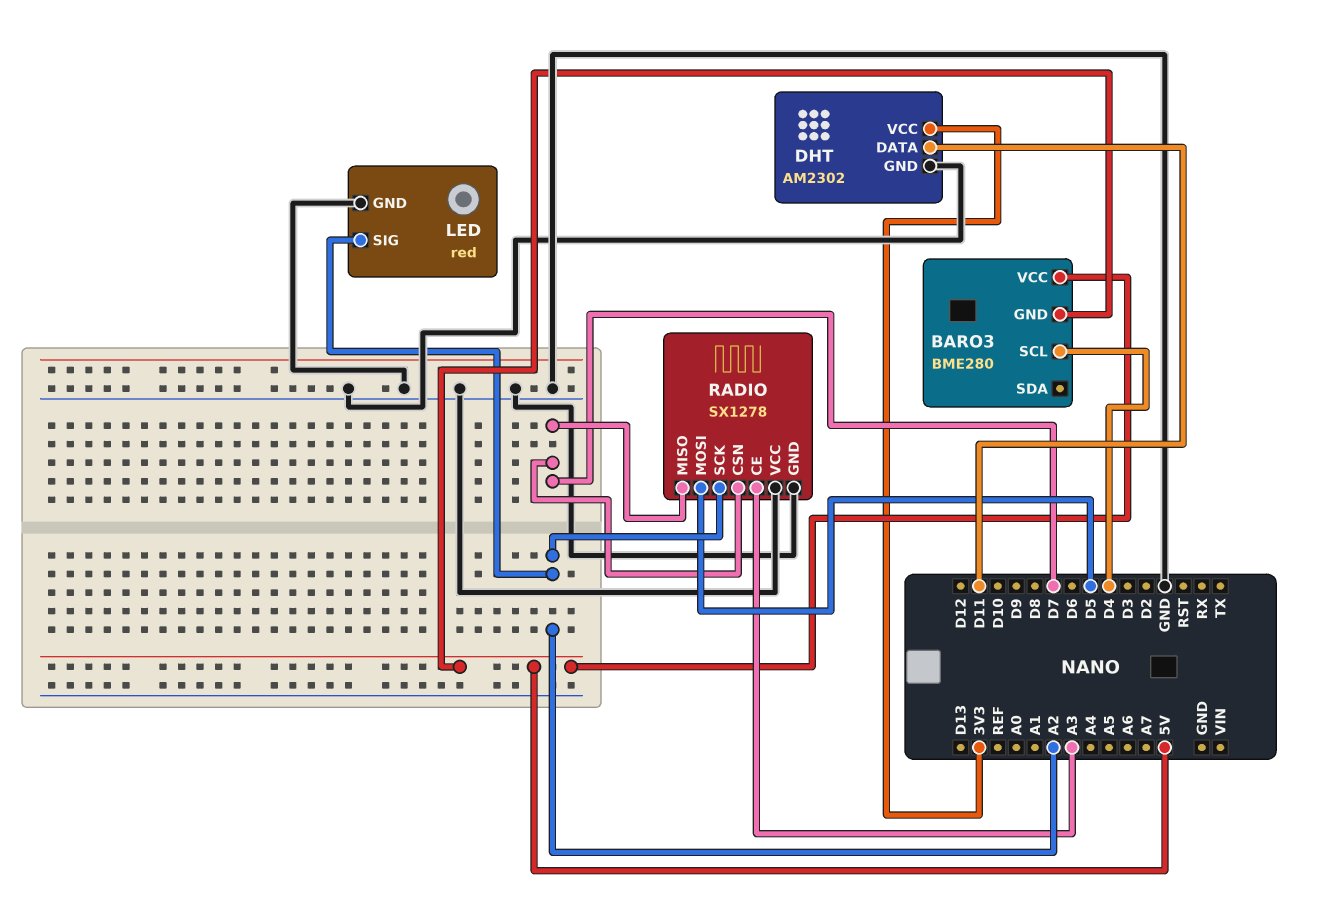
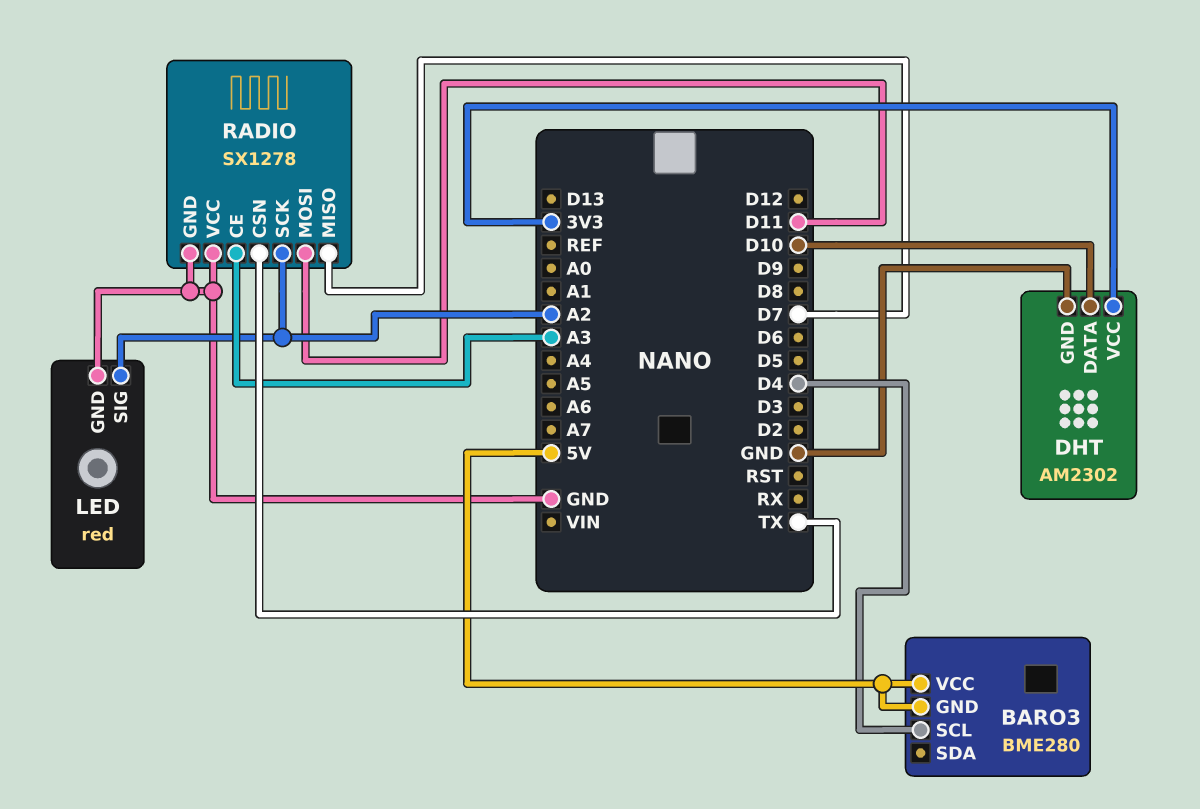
DHT pin DATA: D11 -> D10
RADIO pin CSN: D7 -> TX
RADIO pin MOSI: D5 -> D11

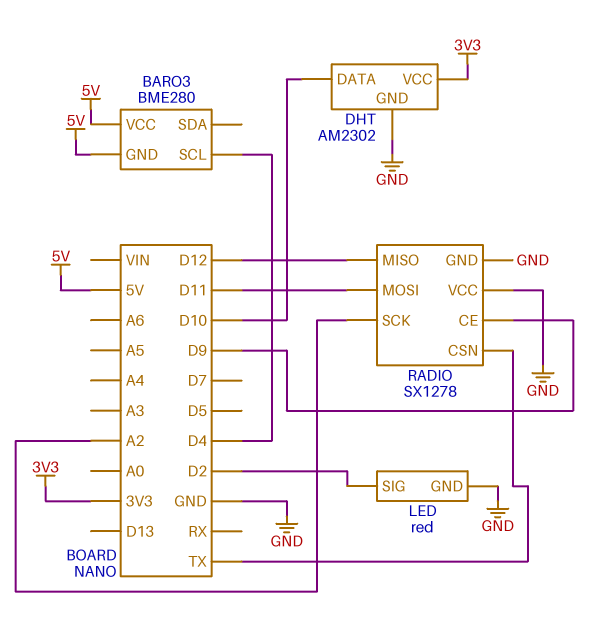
LED pin SIG: A2 -> D2
RADIO pin CE: A3 -> D9
RADIO pin MISO: D7 -> D12

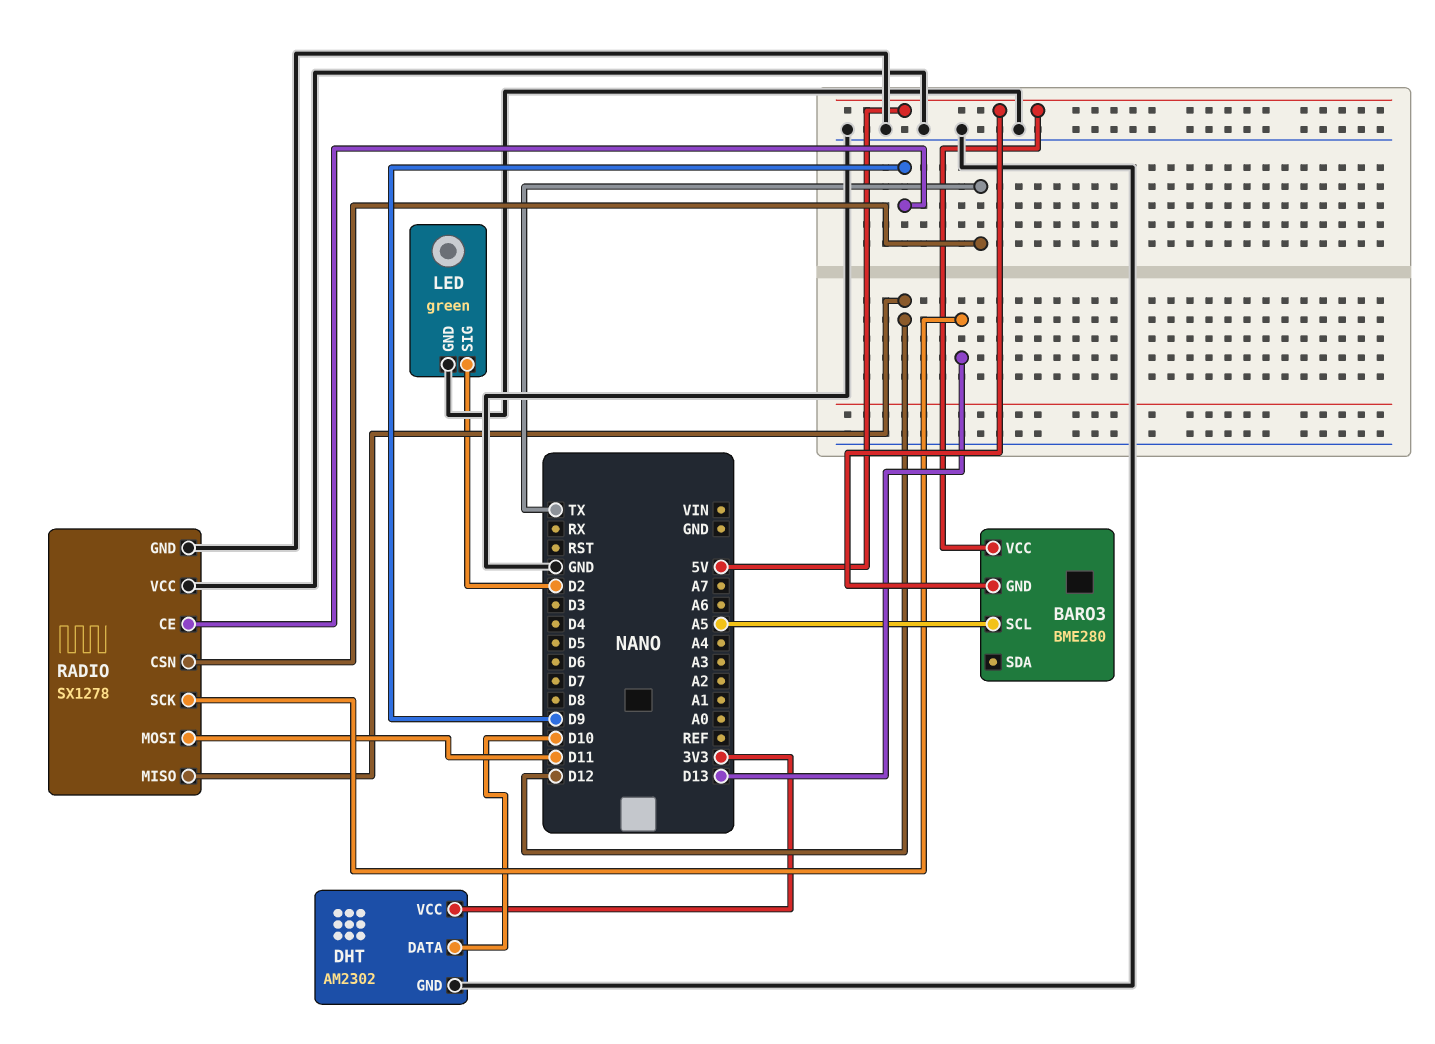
BARO3 pin SCL: D4 -> A5
LED: red -> green
RADIO pin SCK: A2 -> D13

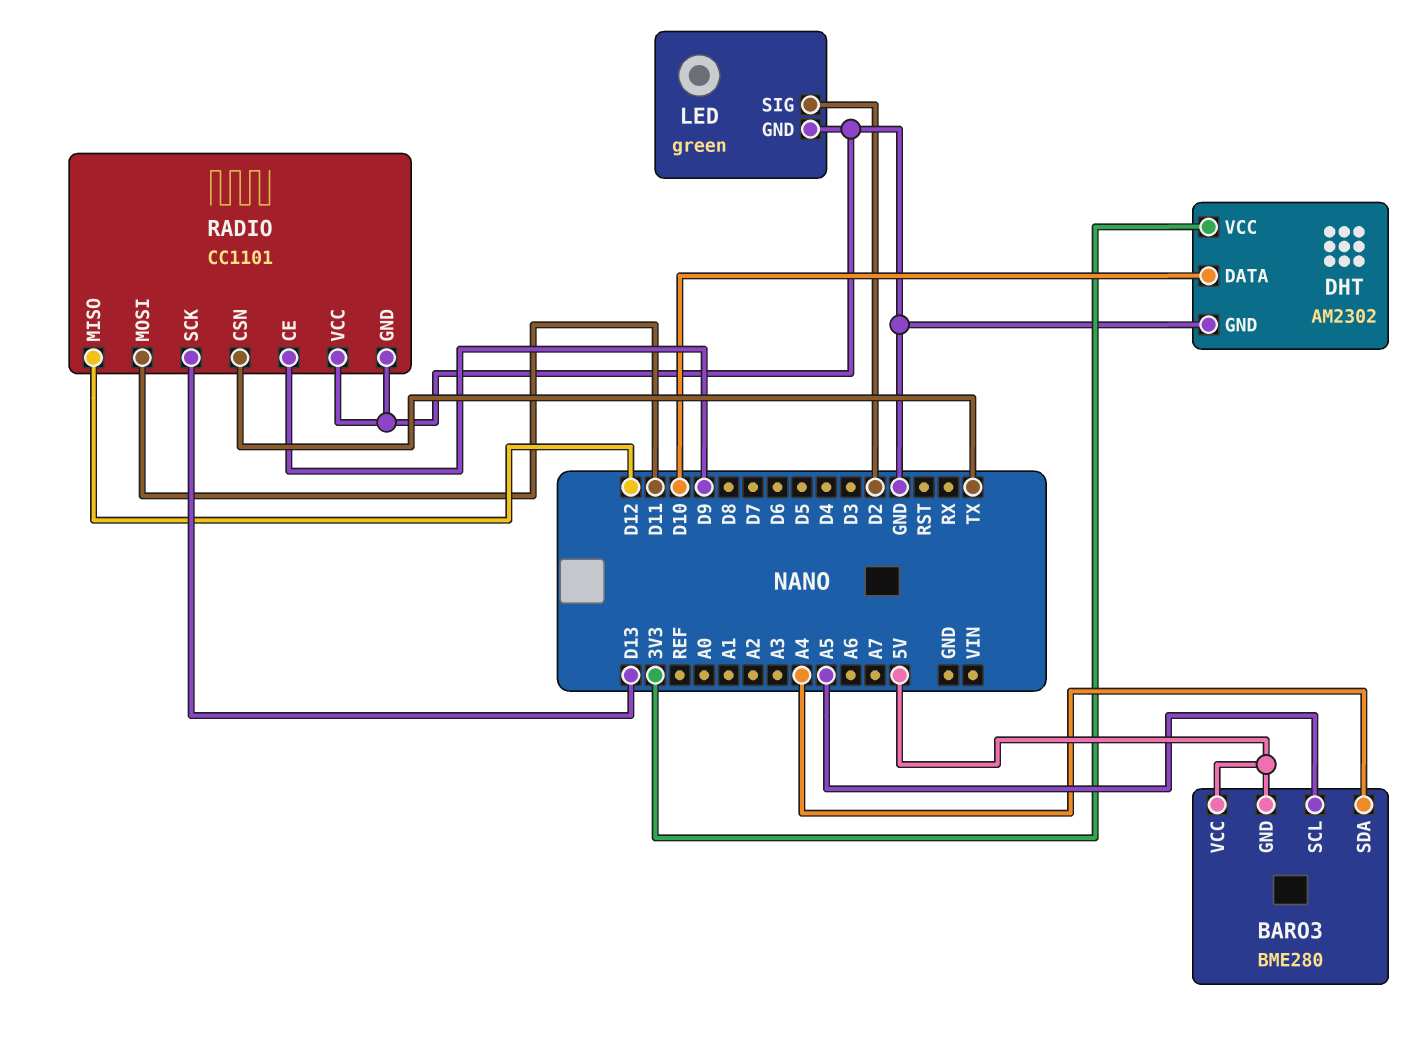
BARO3 pin SDA: none -> A4
RADIO: SX1278 -> CC1101

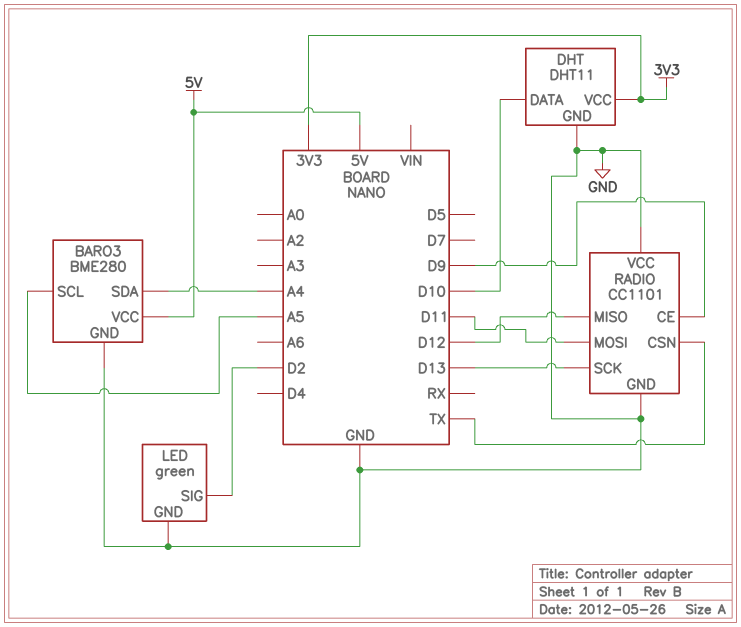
BARO3 pin GND: 5V -> GND
DHT: AM2302 -> DHT11

